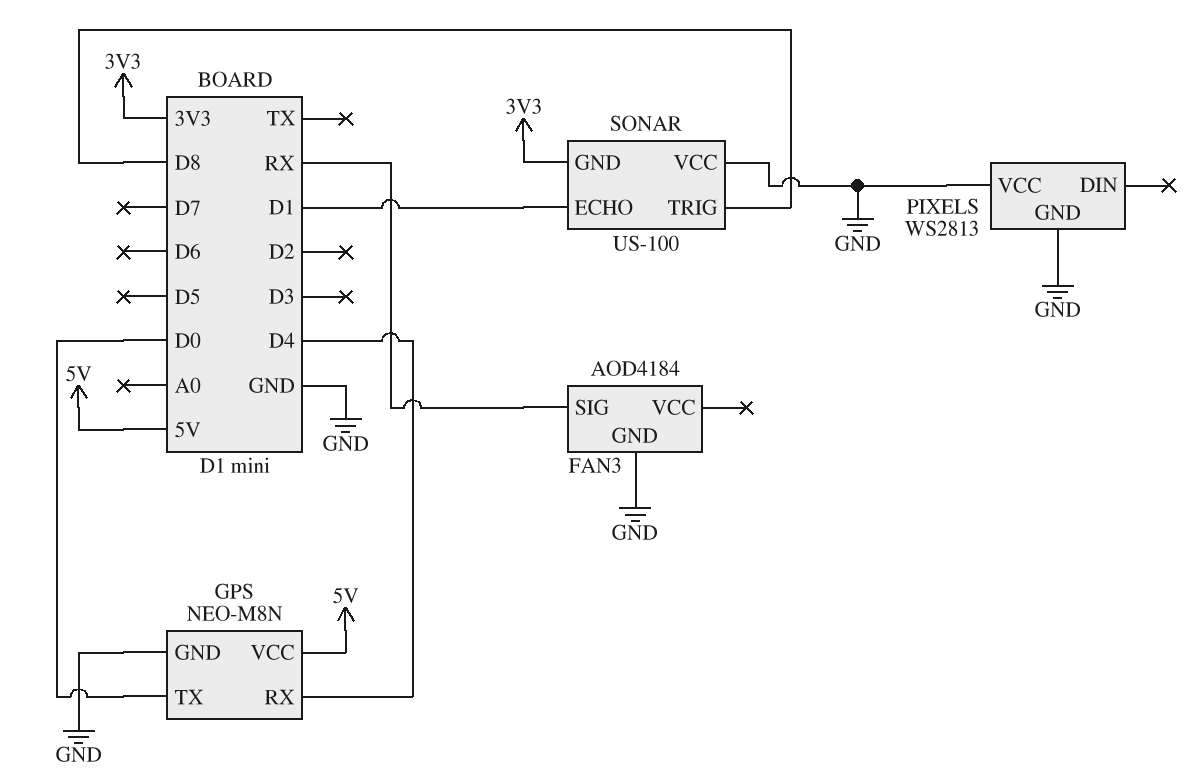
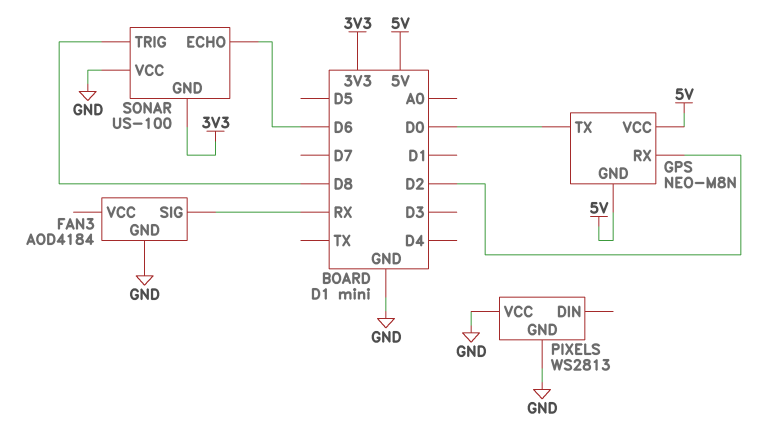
GPS pin GND: GND -> 5V
GPS pin RX: D4 -> D2
SONAR pin ECHO: D1 -> D6

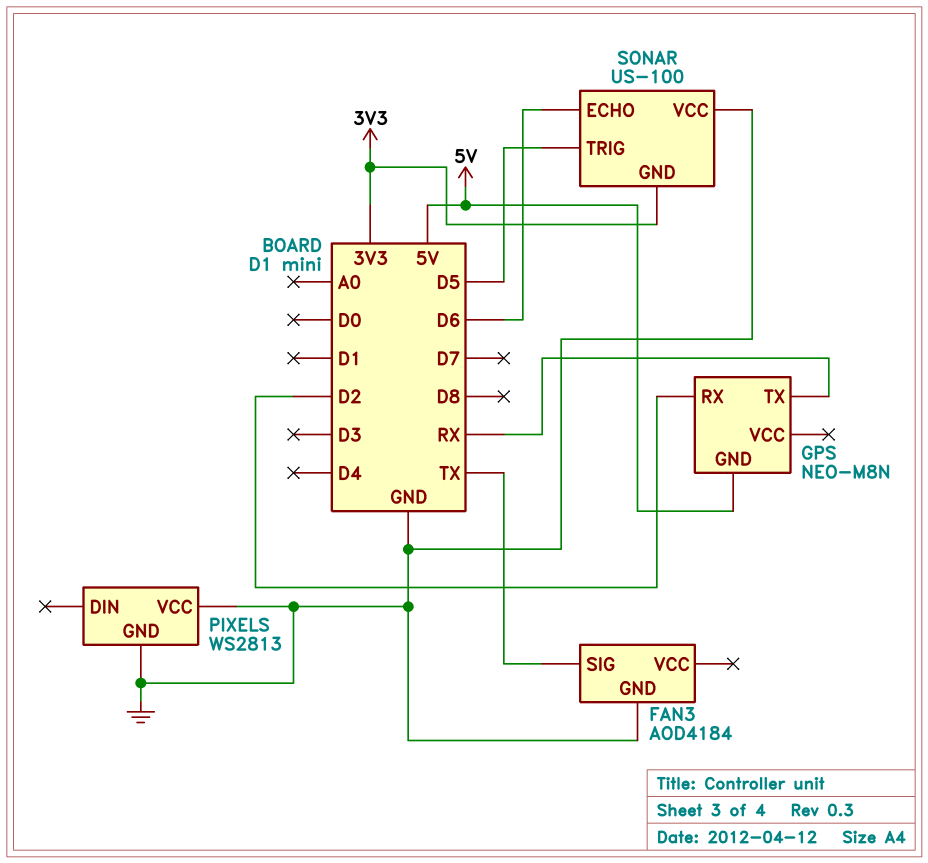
FAN3 pin SIG: RX -> TX
GPS pin TX: D0 -> RX
GPS pin VCC: 5V -> none
SONAR pin TRIG: D8 -> D5

